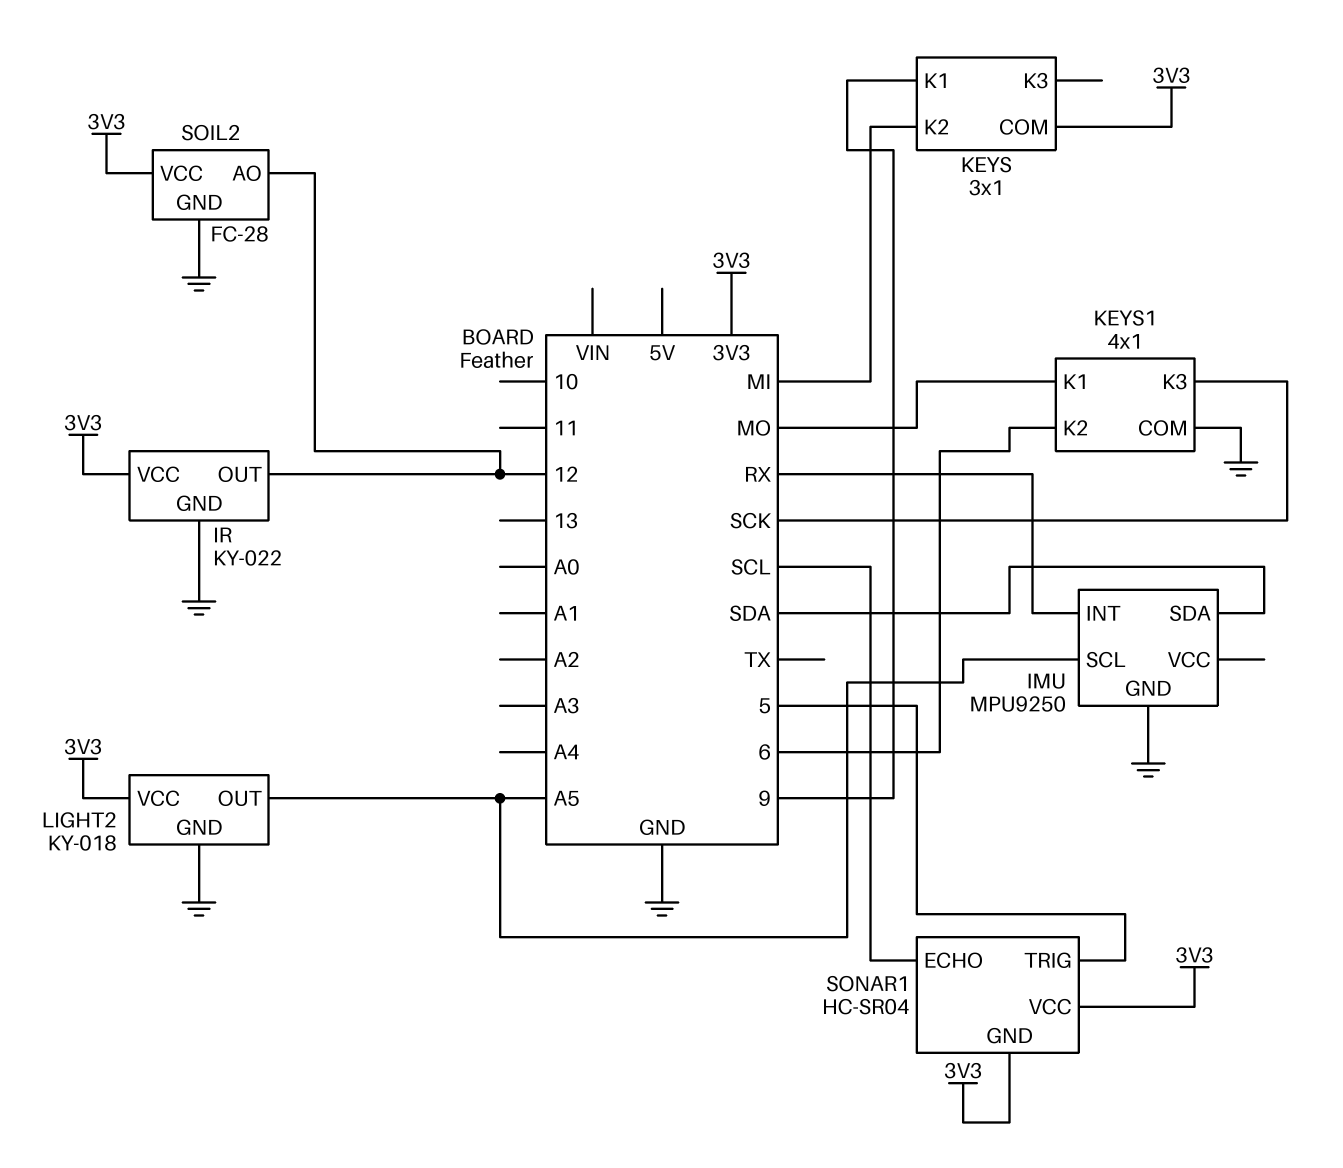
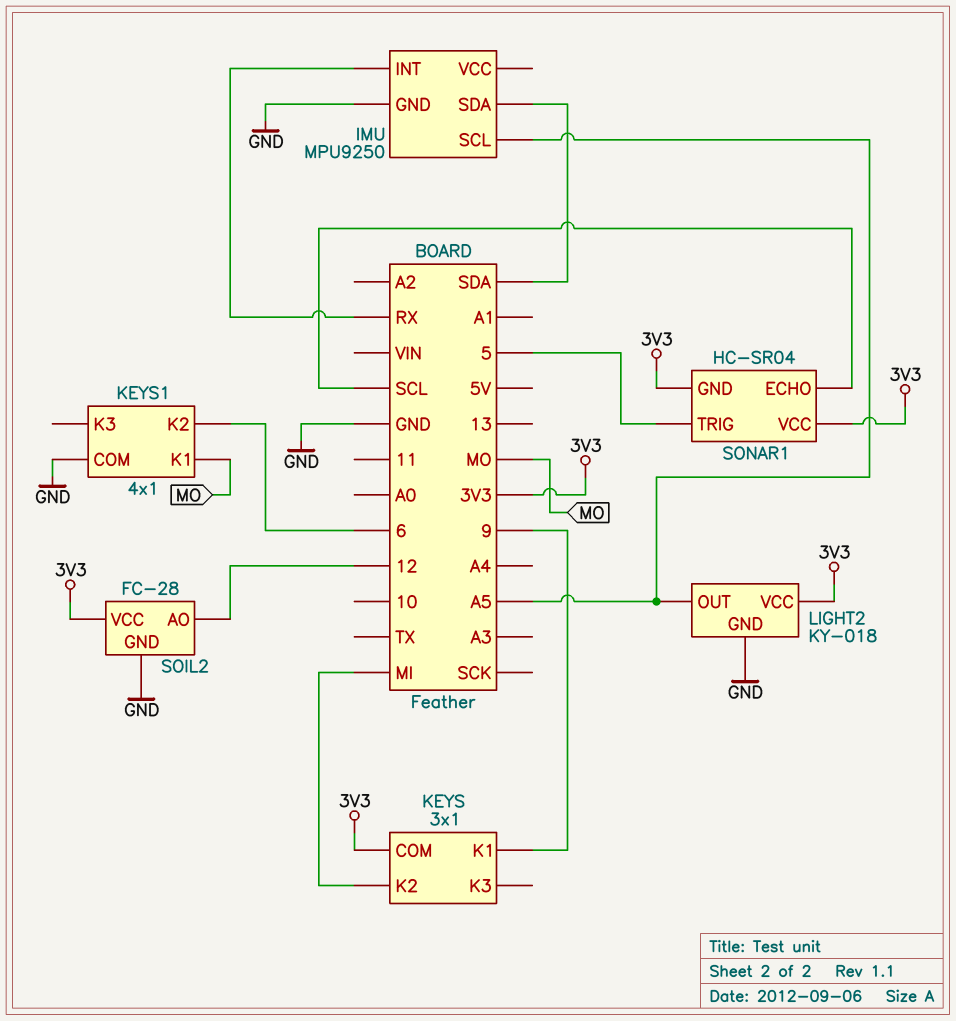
IR: KY-022 -> none
IR pin GND: GND -> none
IR pin OUT: 12 -> none
IR pin VCC: 3V3 -> none
KEYS1 pin K3: SCK -> none

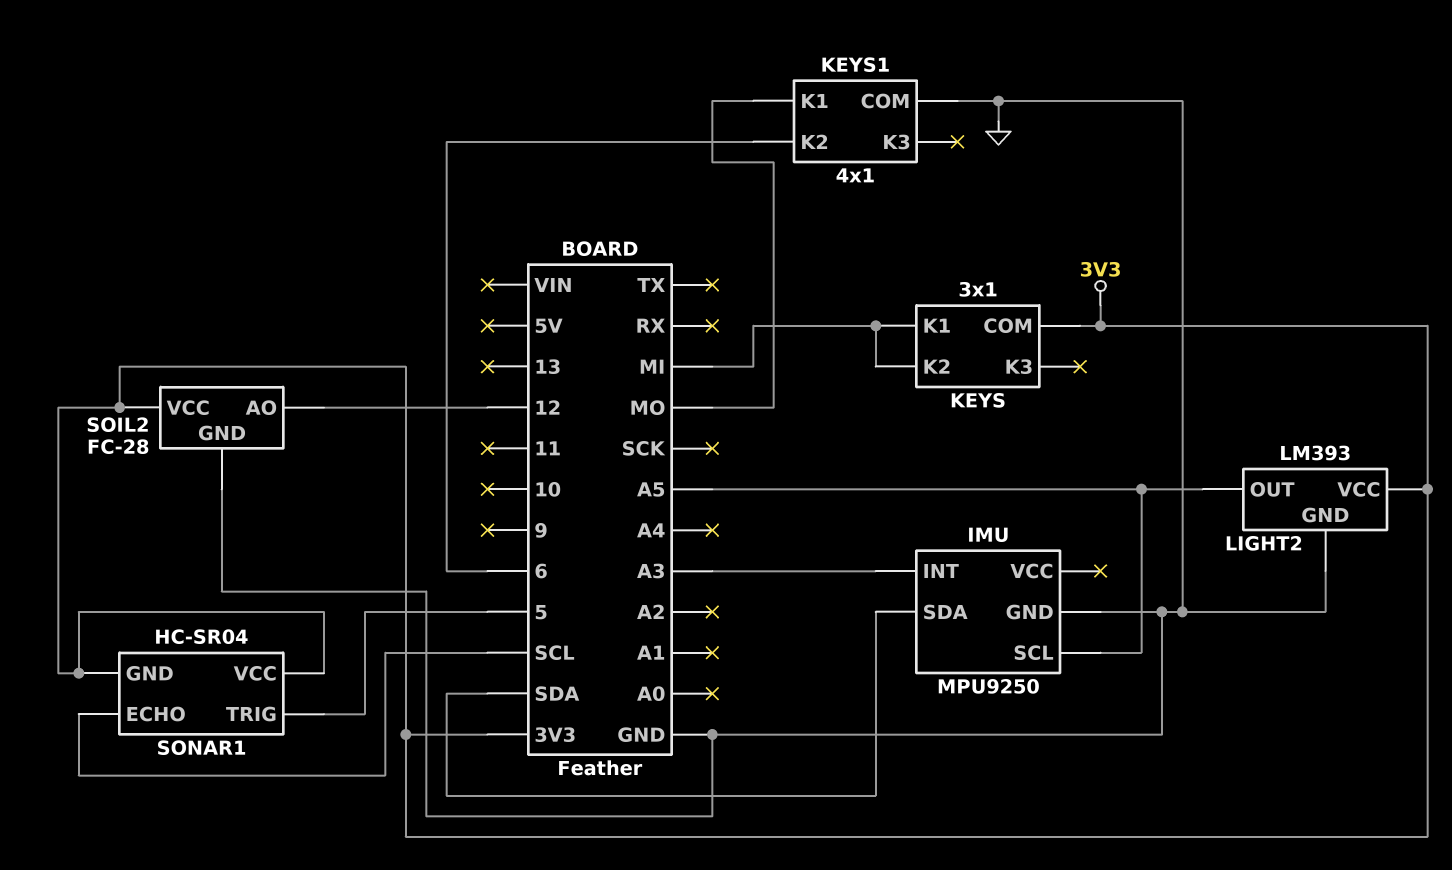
IMU pin INT: RX -> A3
KEYS pin K1: 9 -> MI
LIGHT2: KY-018 -> LM393

